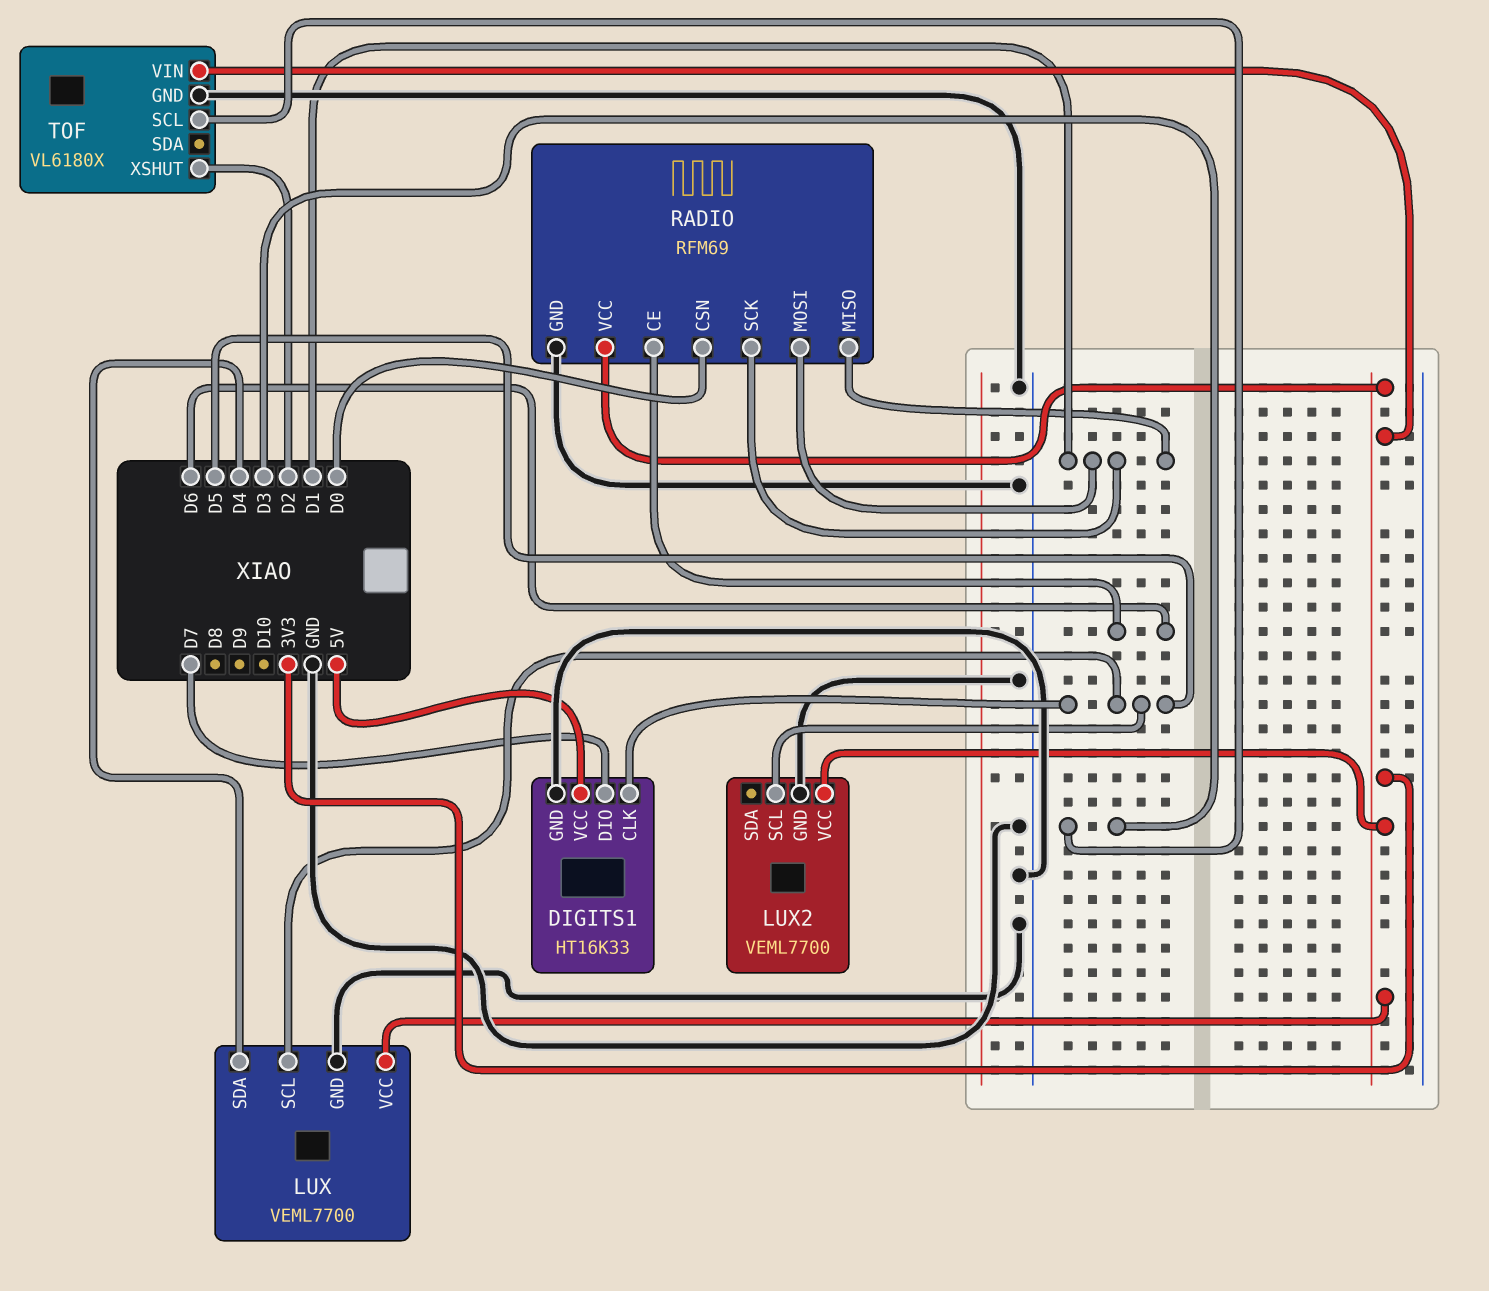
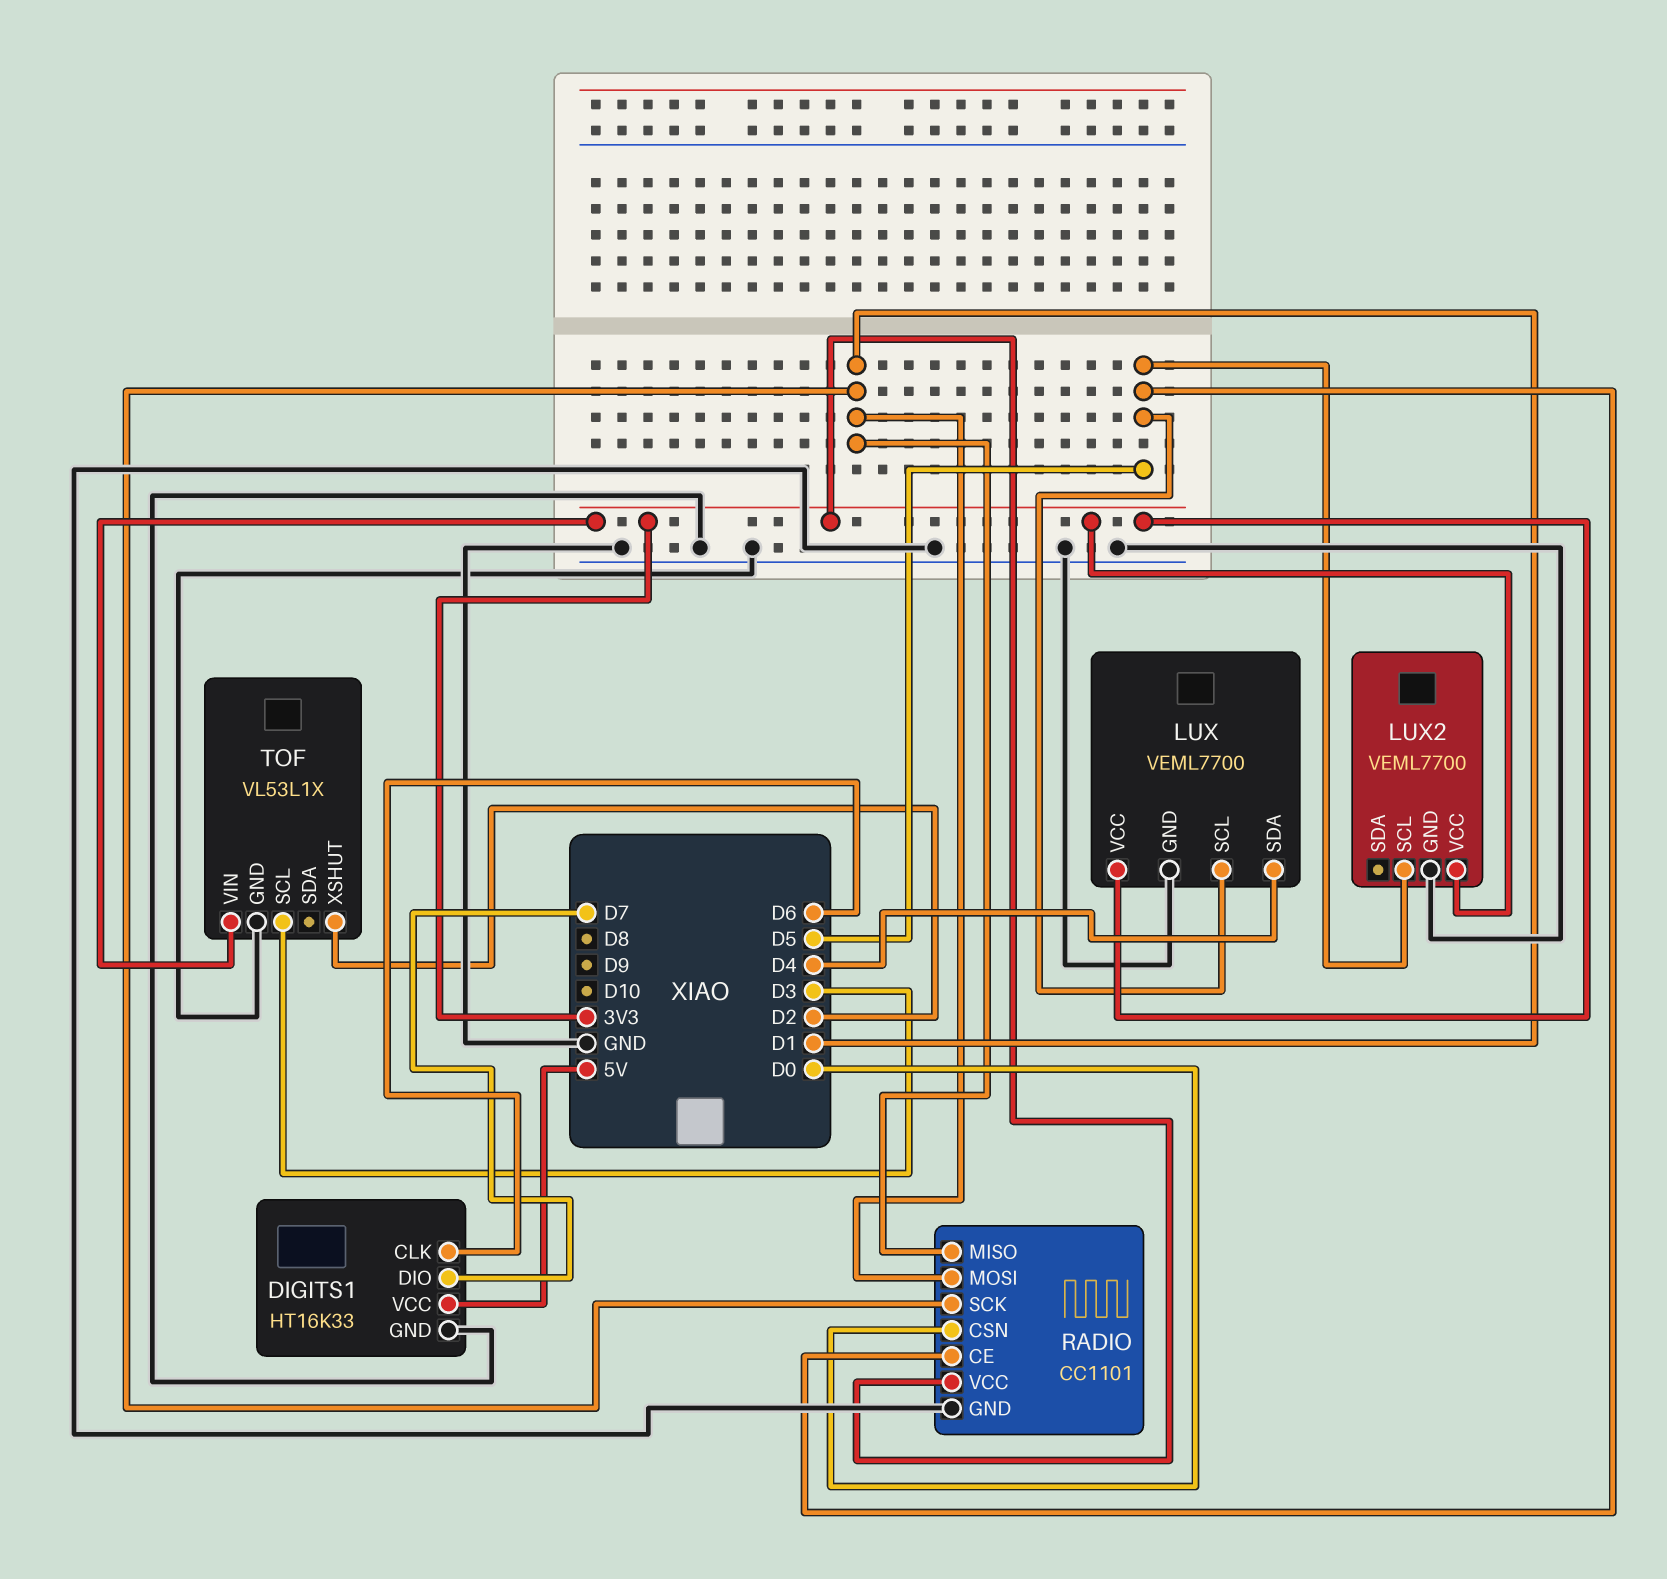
DIGITS1 pin CLK: D5 -> D6
RADIO: RFM69 -> CC1101
RADIO pin CE: D6 -> D5
TOF: VL6180X -> VL53L1X

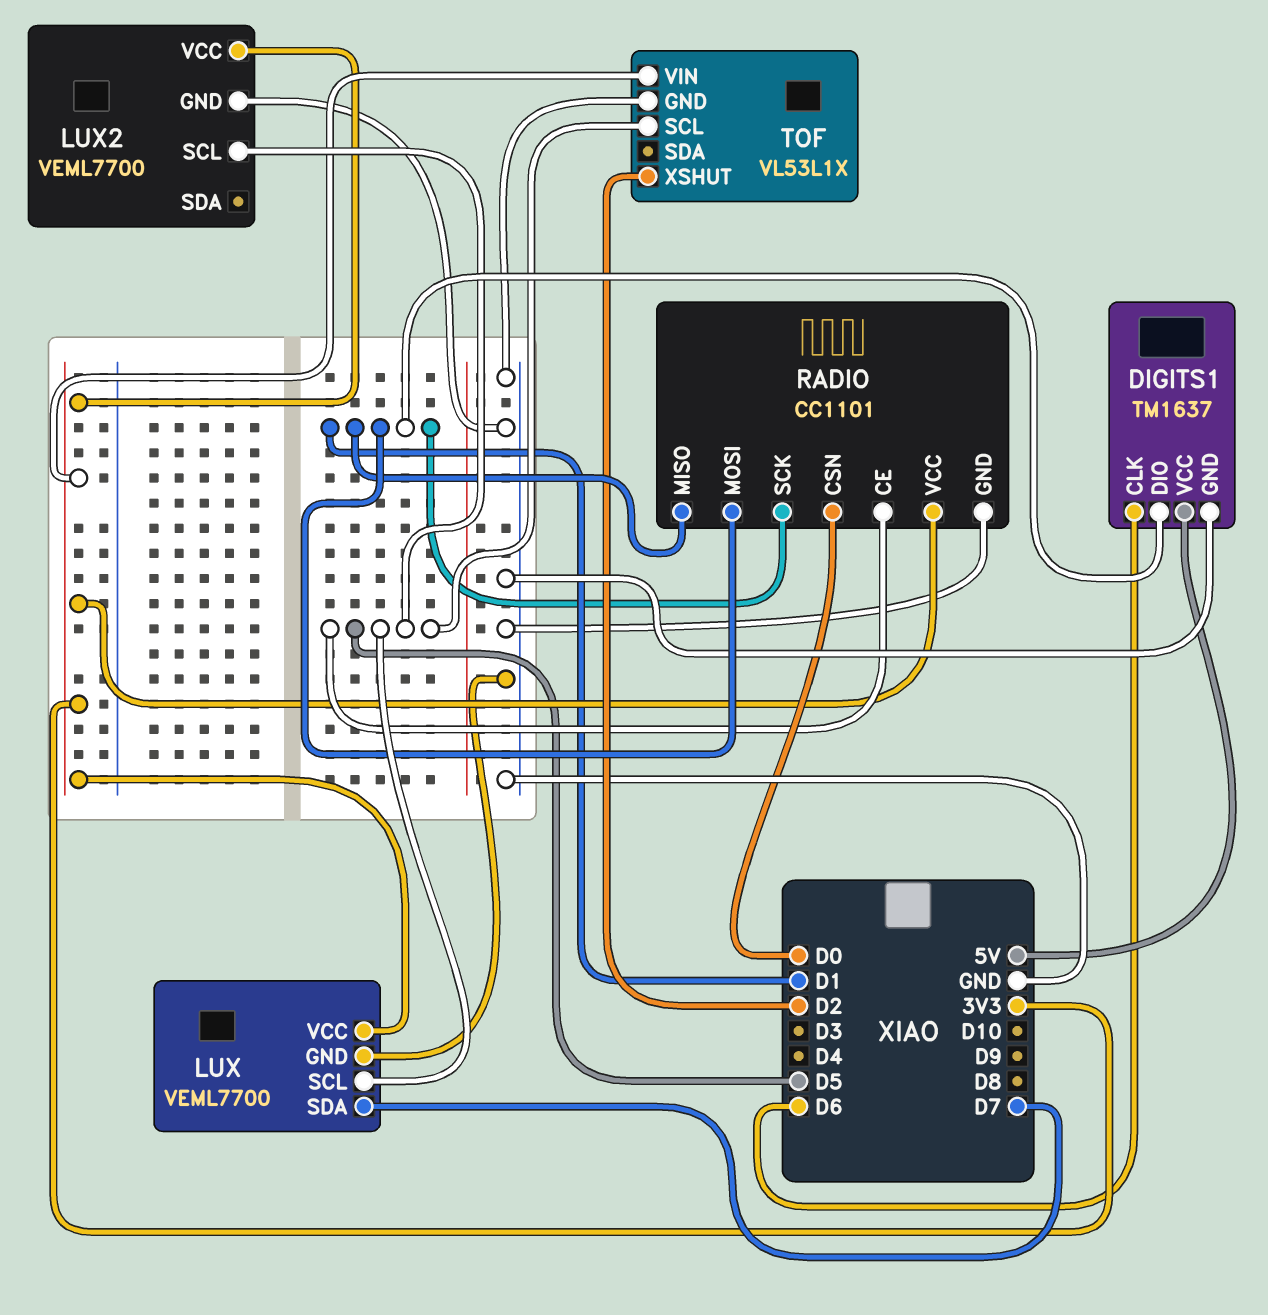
DIGITS1: HT16K33 -> TM1637
DIGITS1 pin DIO: D7 -> D1
LUX pin SDA: D4 -> D7
TOF pin SCL: D3 -> D5

